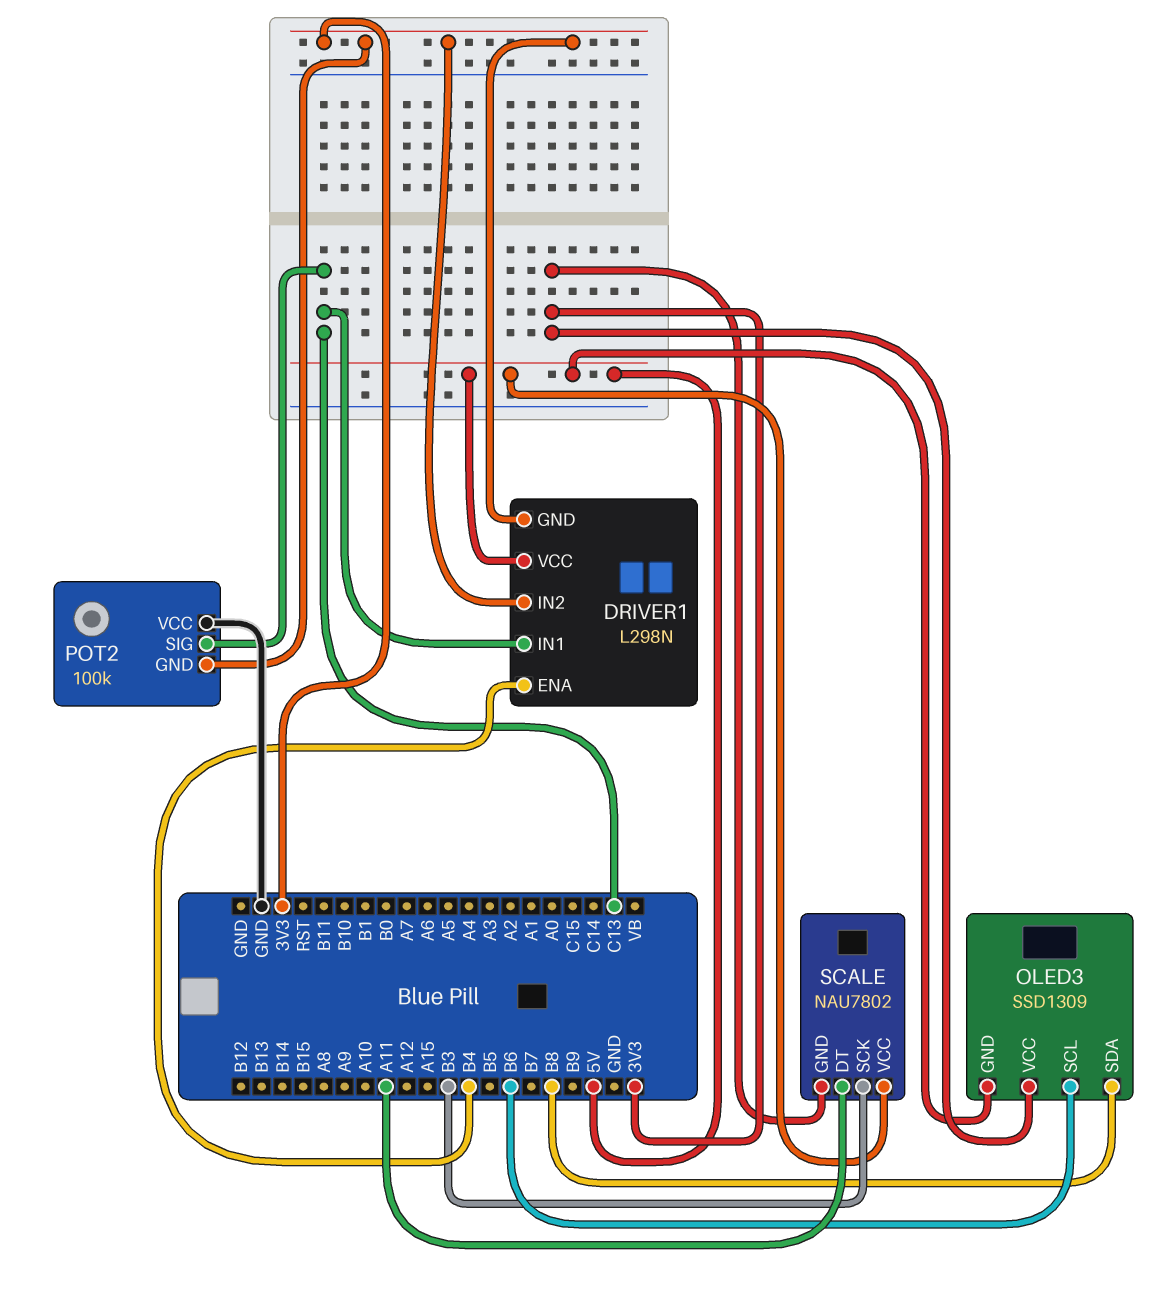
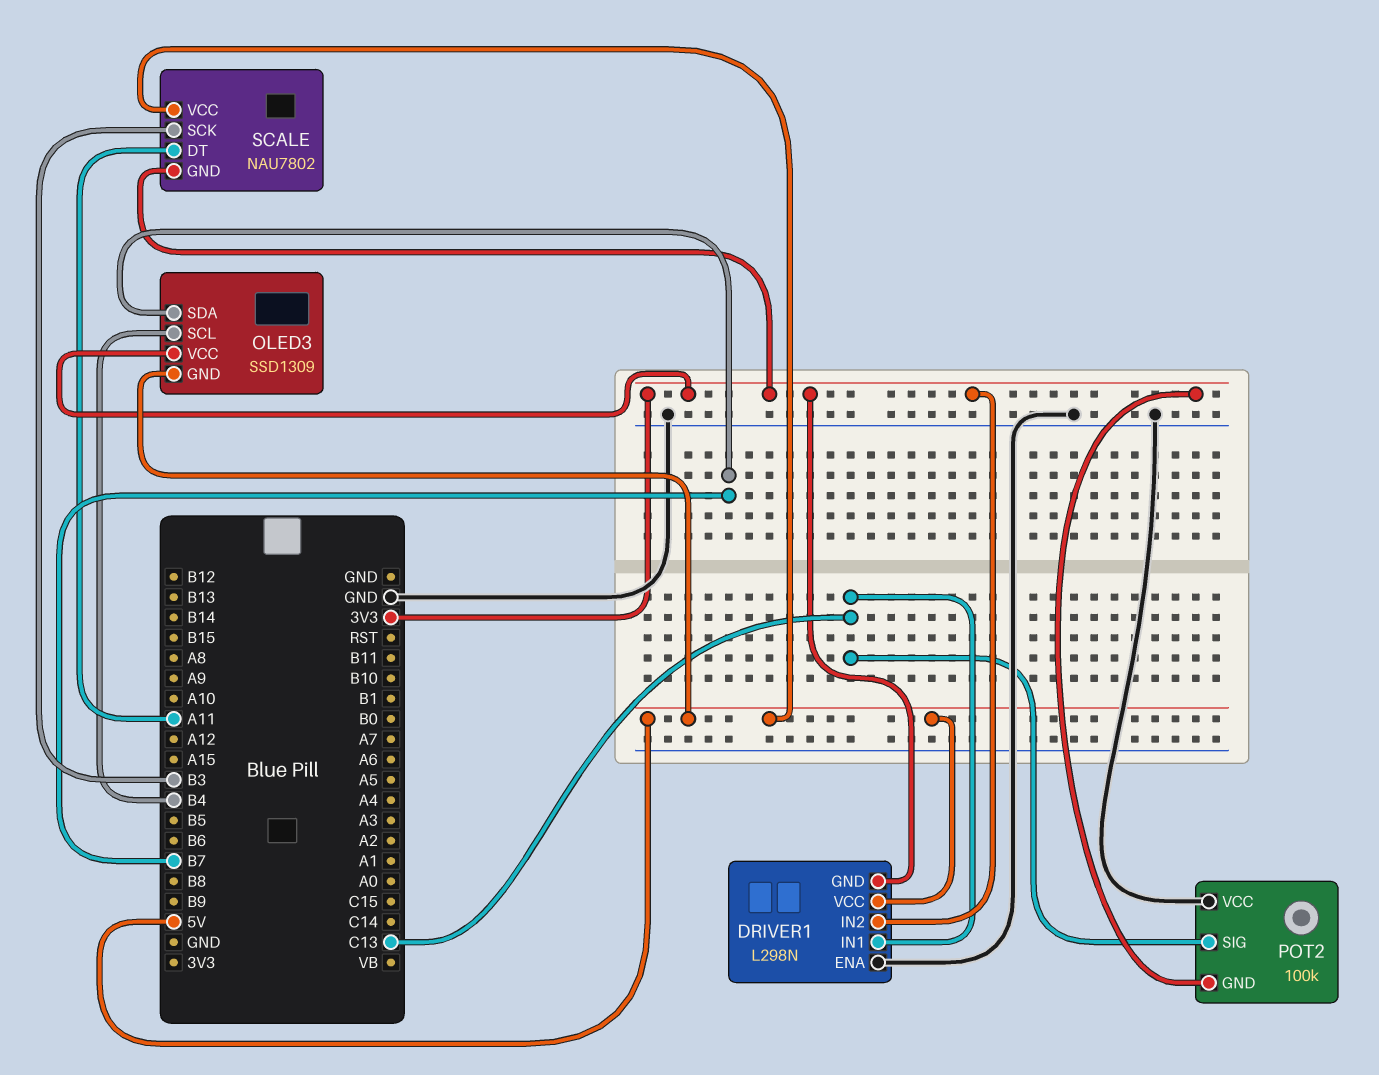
DRIVER1 pin ENA: B4 -> GND
OLED3 pin SCL: B6 -> B4
OLED3 pin SDA: B8 -> B7

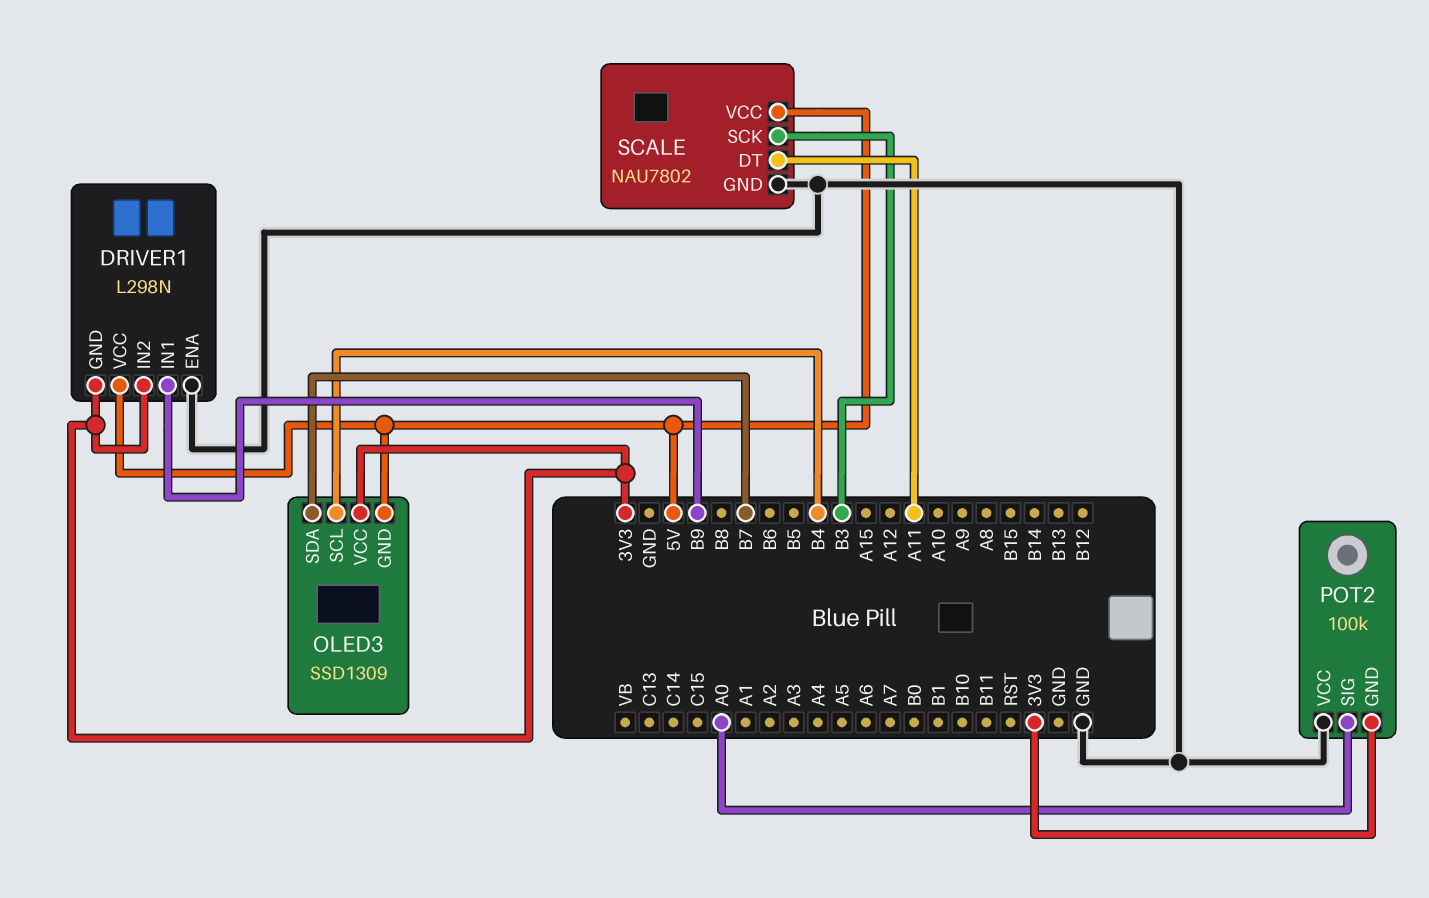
DRIVER1 pin IN1: C13 -> B9
POT2 pin SIG: C13 -> A0
SCALE pin GND: 3V3 -> GND

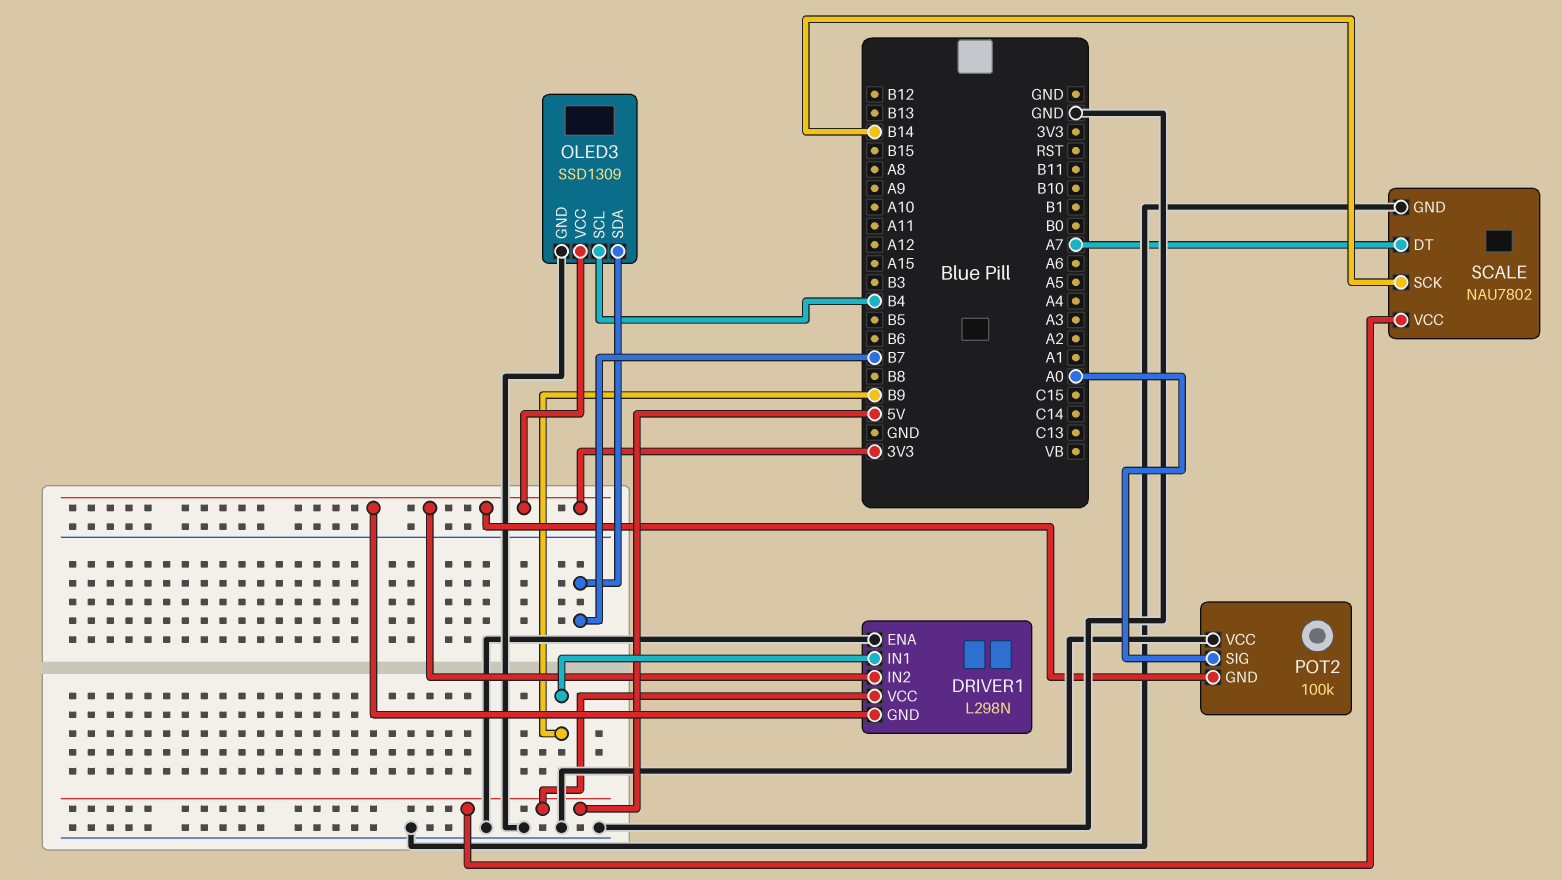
OLED3 pin GND: 5V -> GND
SCALE pin DT: A11 -> A7
SCALE pin SCK: B3 -> B14

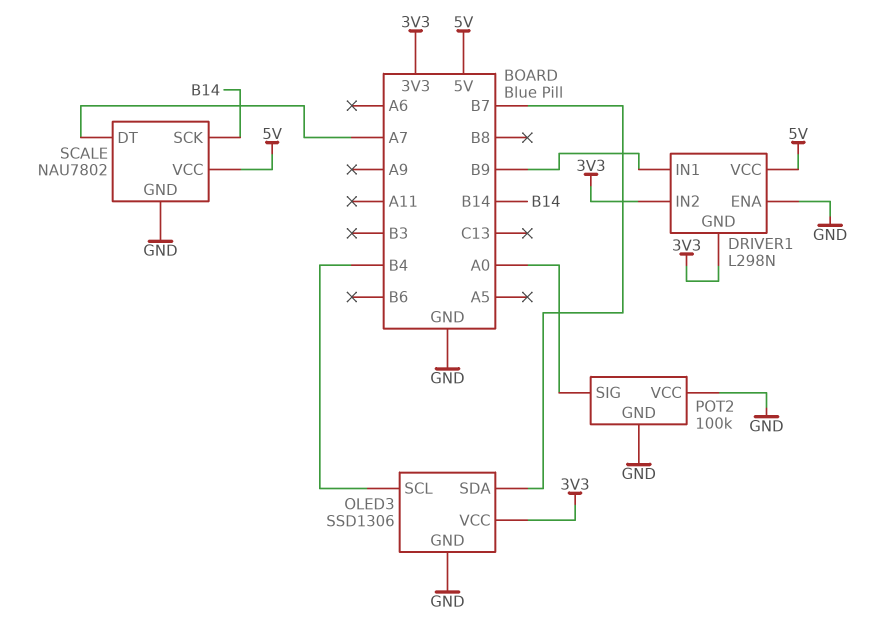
OLED3: SSD1309 -> SSD1306
POT2 pin GND: 3V3 -> GND

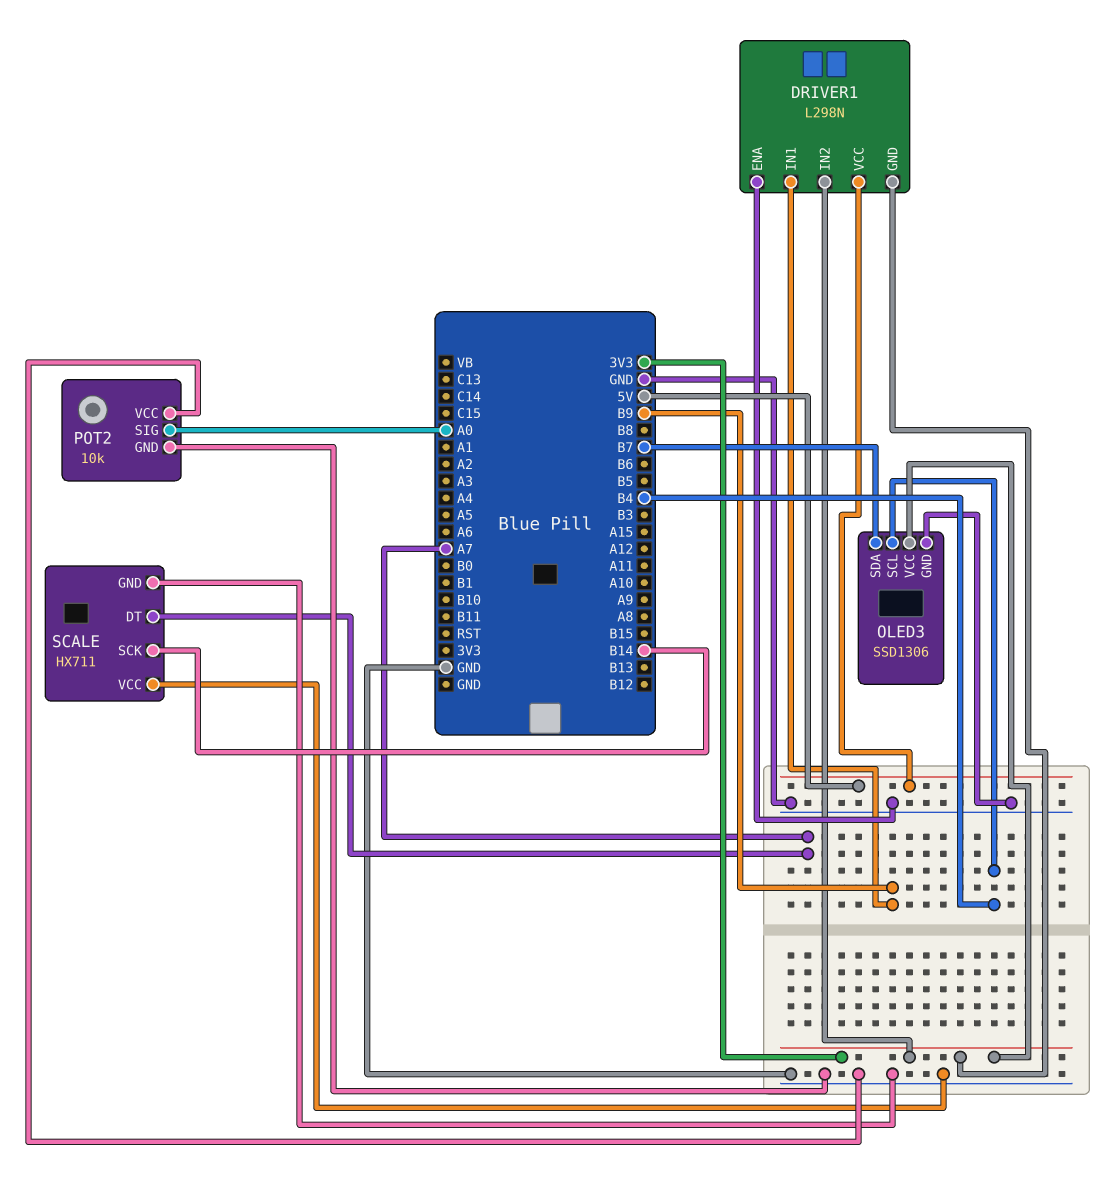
POT2: 100k -> 10k
SCALE: NAU7802 -> HX711
SCALE pin VCC: 5V -> GND

